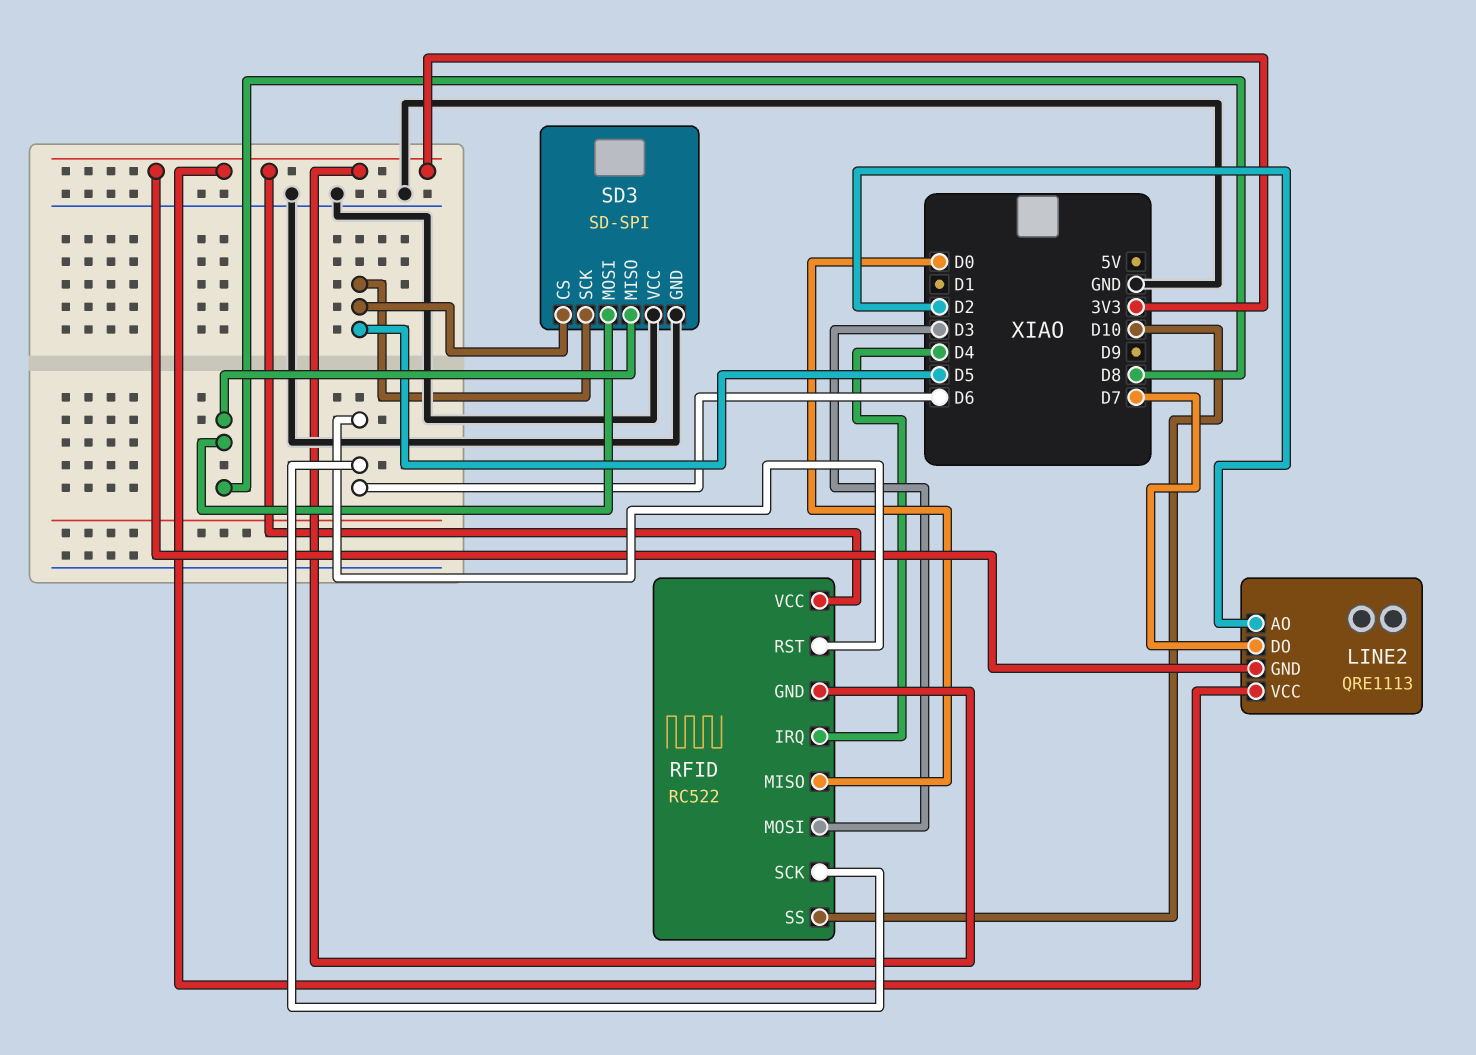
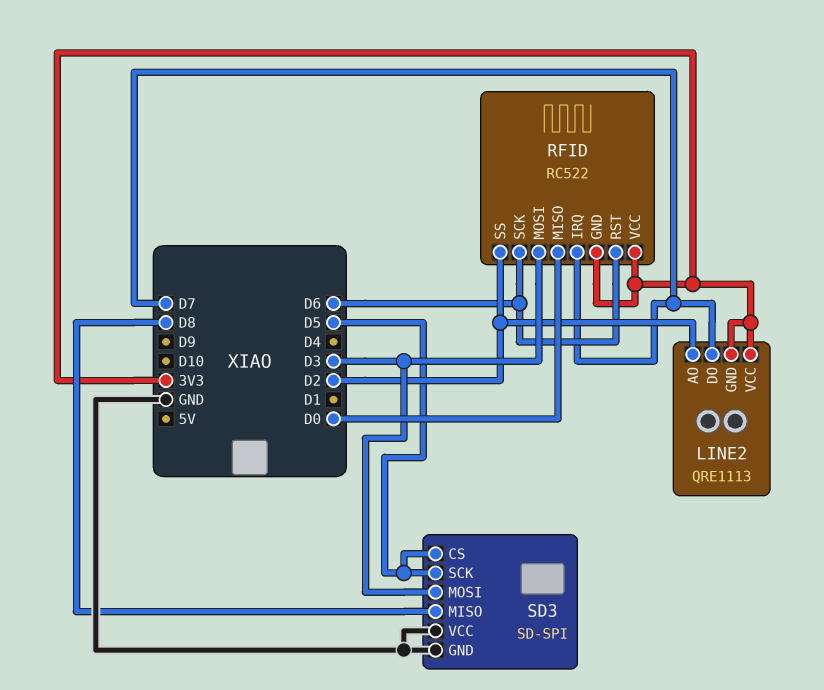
RFID pin IRQ: D4 -> D7
RFID pin SS: D10 -> D2
SD3 pin MOSI: D8 -> D3

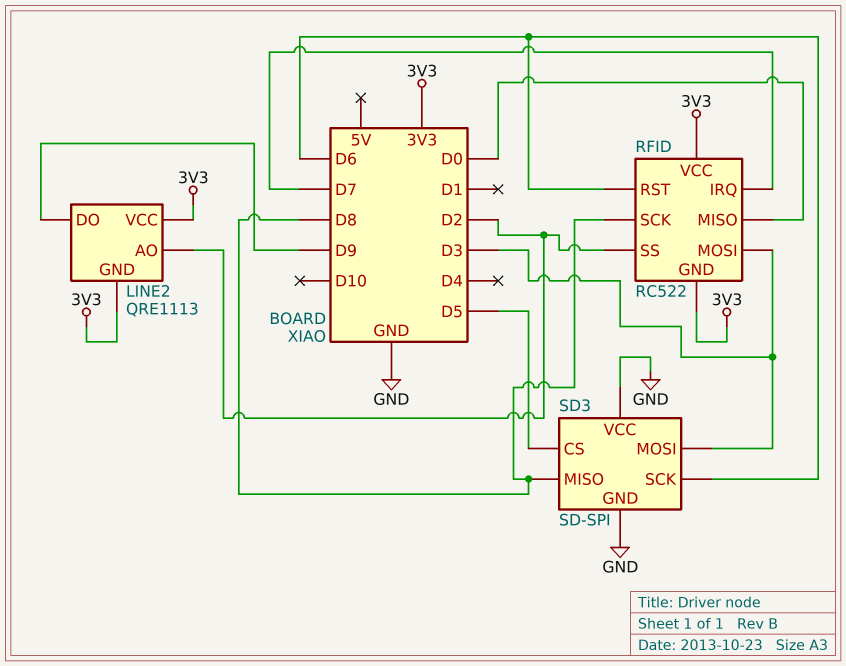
LINE2 pin DO: D7 -> D9
RFID pin SCK: D6 -> D8
SD3 pin SCK: D5 -> D6

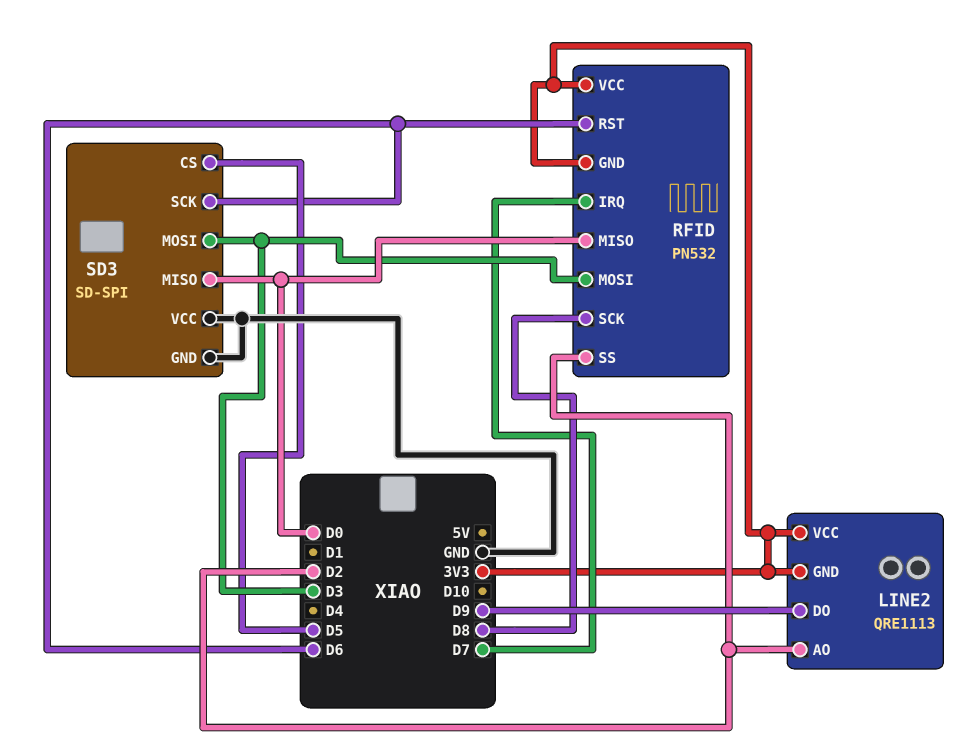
RFID: RC522 -> PN532
SD3 pin MISO: D8 -> D0

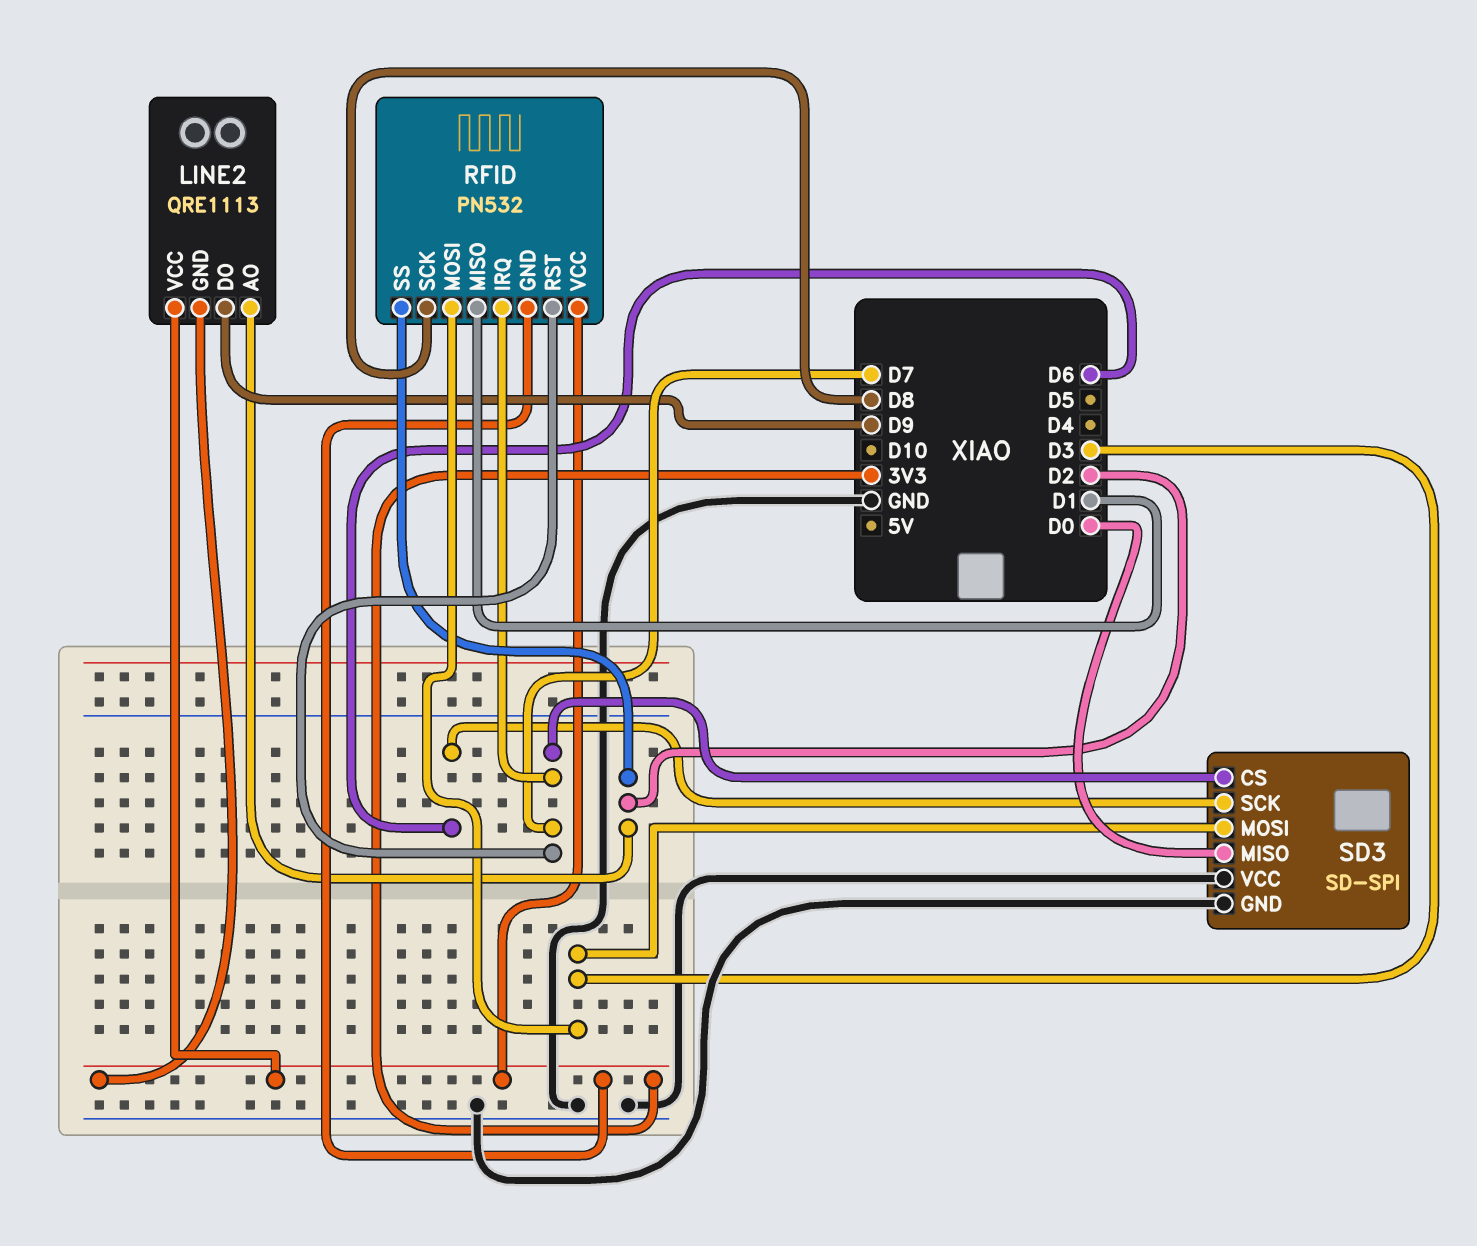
RFID pin MISO: D0 -> D1
RFID pin RST: D6 -> D7
SD3 pin CS: D5 -> D7

